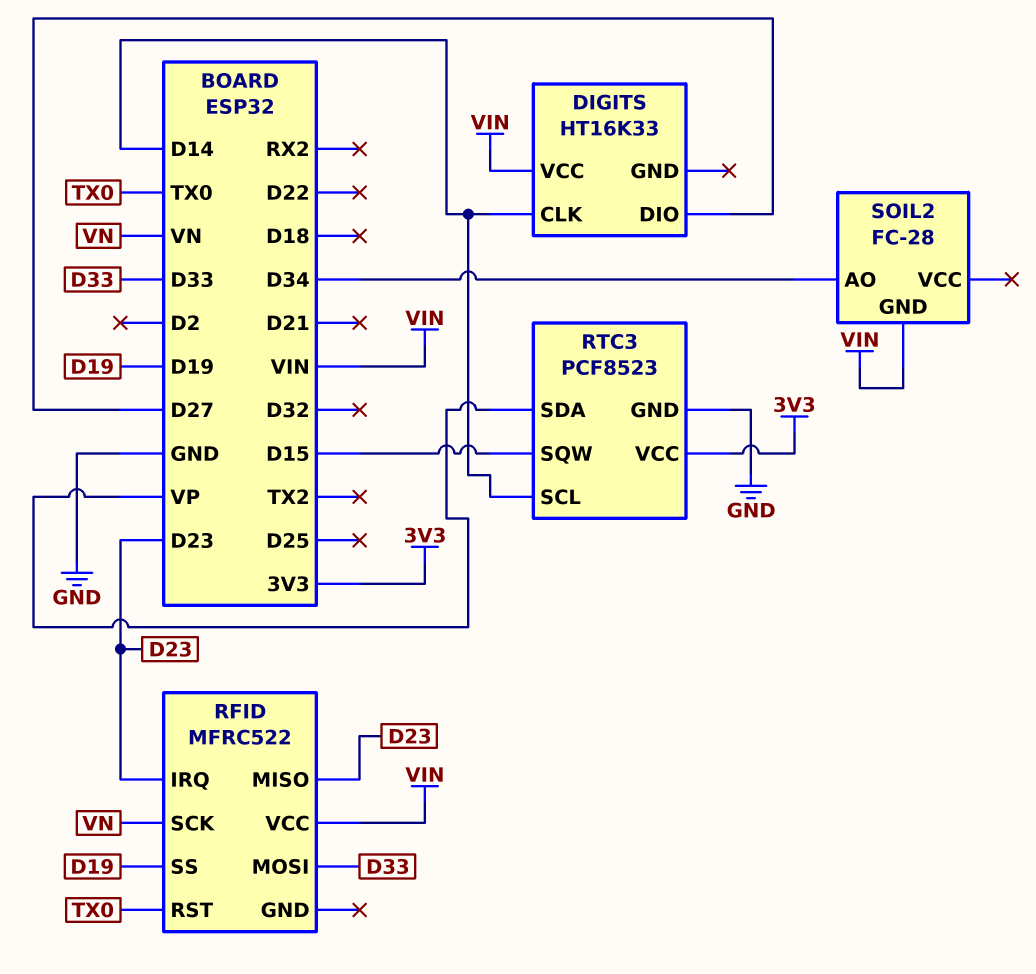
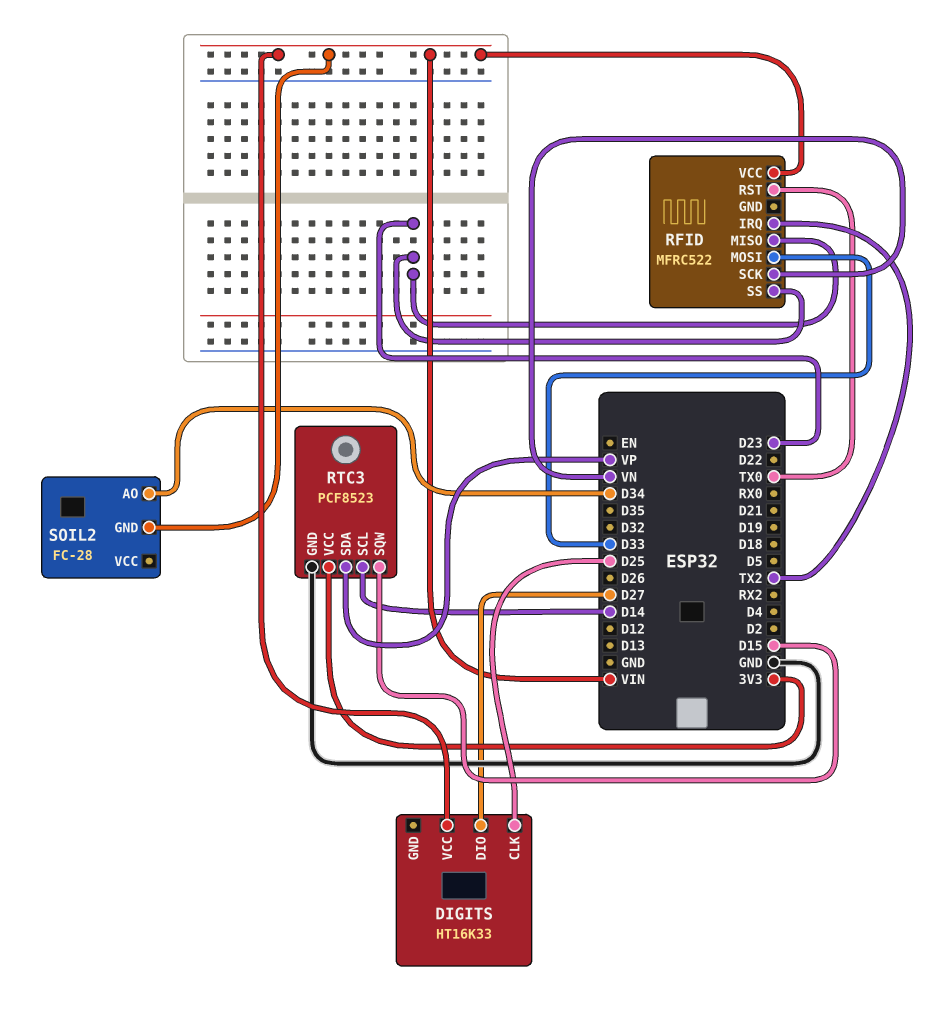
DIGITS pin CLK: D14 -> D25
RFID pin IRQ: D23 -> TX2
RFID pin SS: D19 -> D23

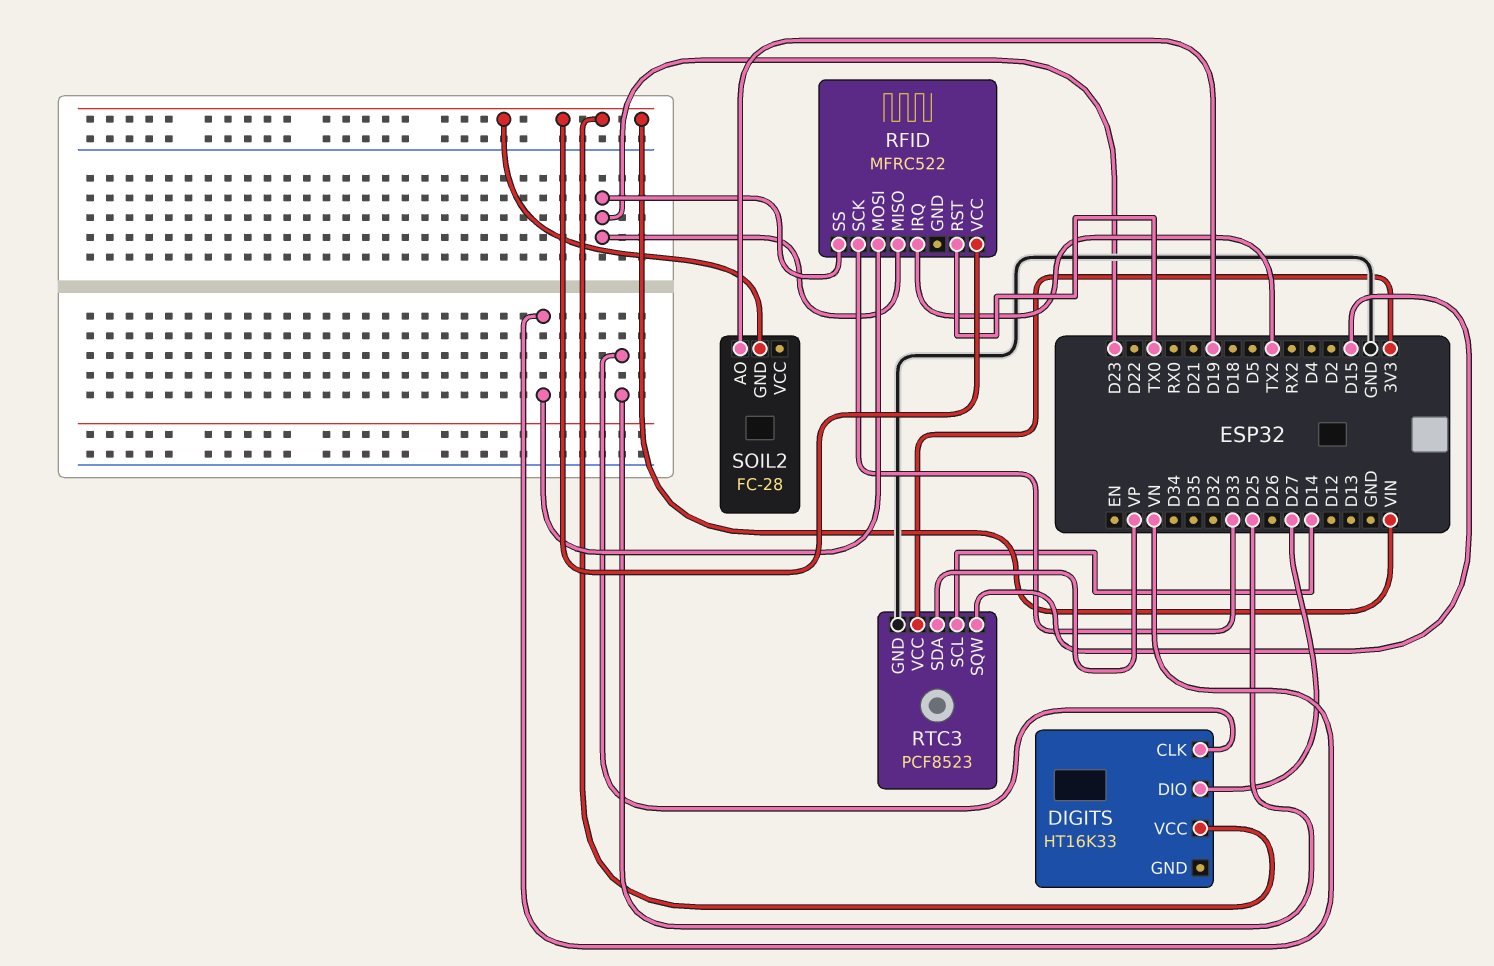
RFID pin MOSI: D33 -> VN
RFID pin SCK: VN -> D33
SOIL2 pin AO: D34 -> D19

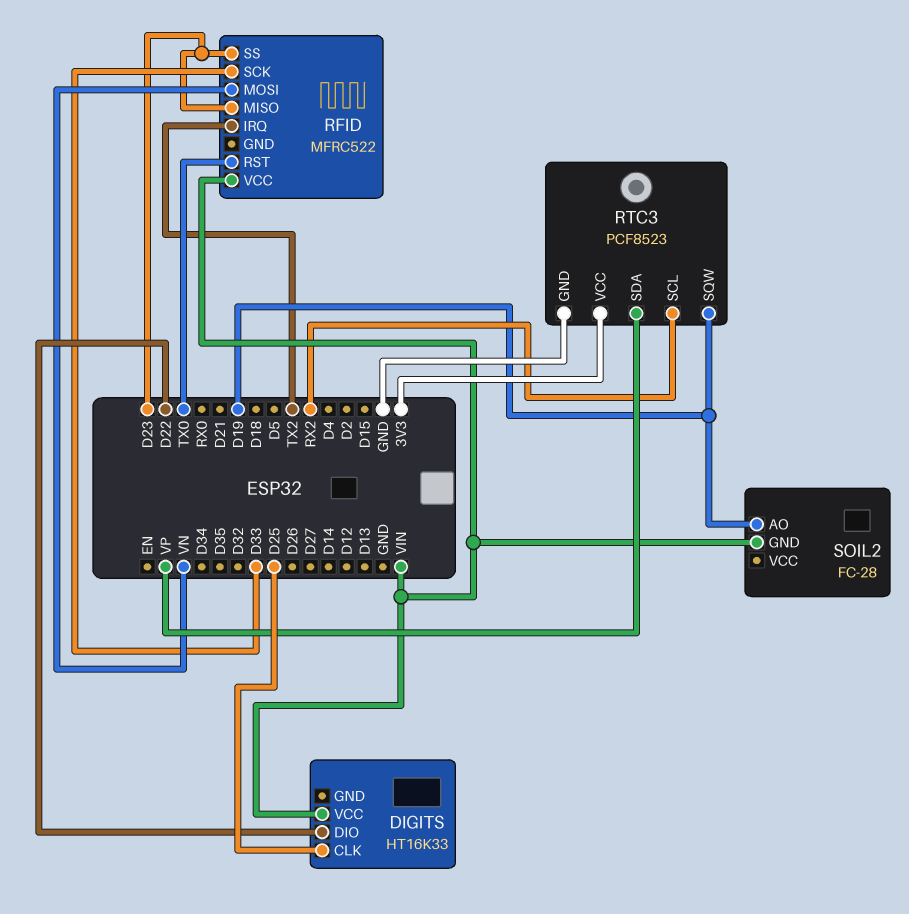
DIGITS pin DIO: D27 -> D22
RTC3 pin SCL: D14 -> RX2
RTC3 pin SQW: D15 -> D19

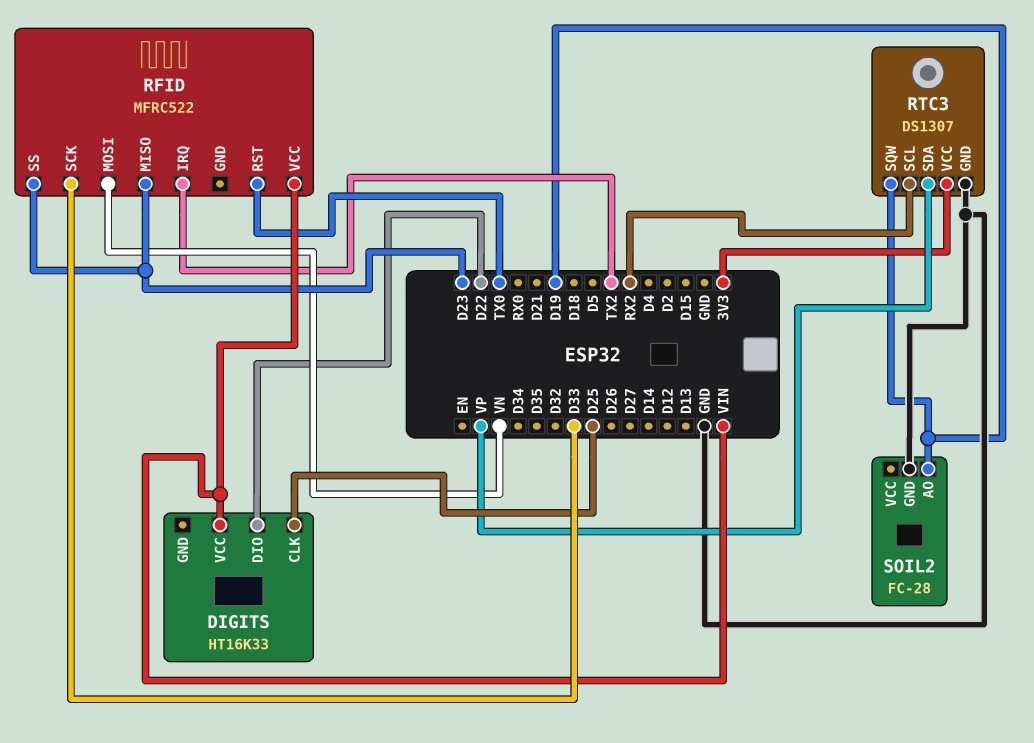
RTC3: PCF8523 -> DS1307
SOIL2 pin GND: VIN -> GND

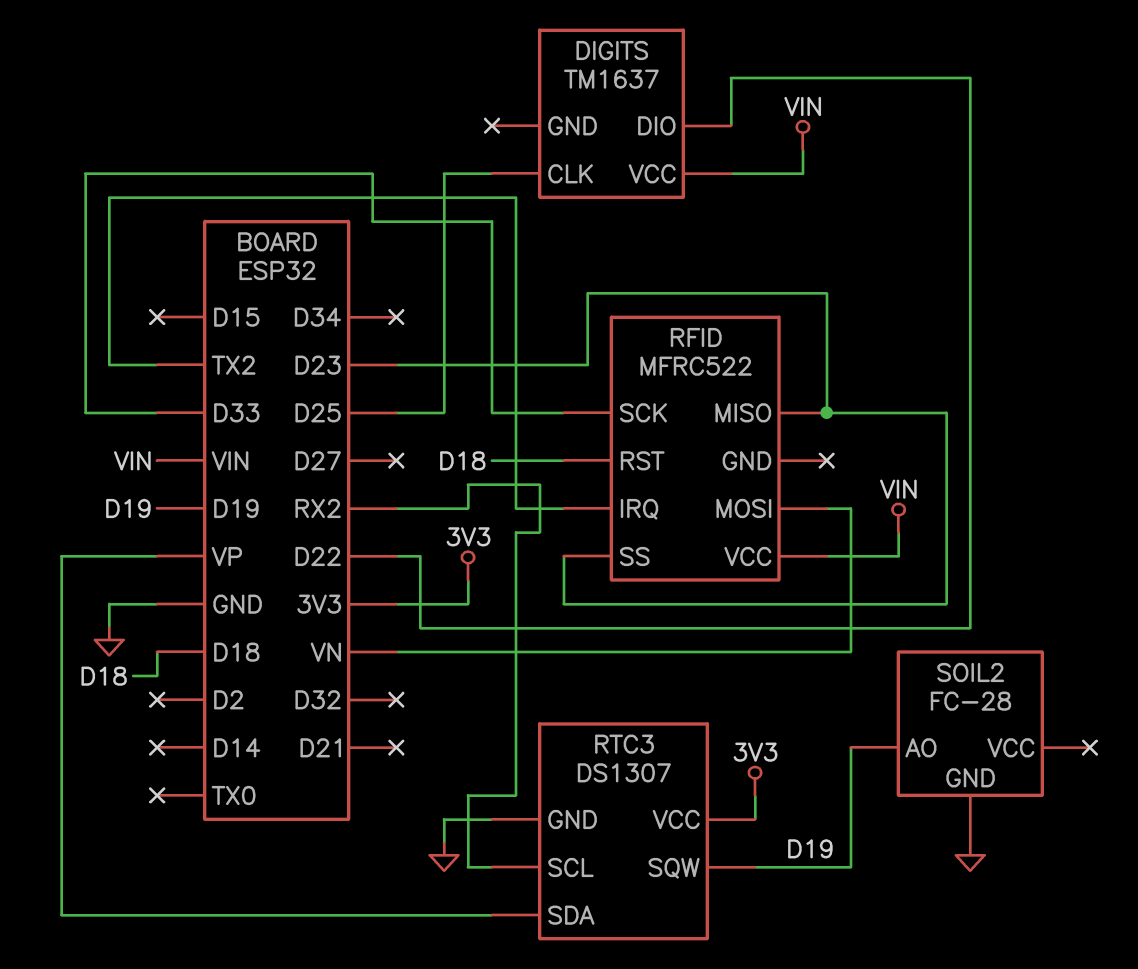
DIGITS: HT16K33 -> TM1637
RFID pin RST: TX0 -> D18

